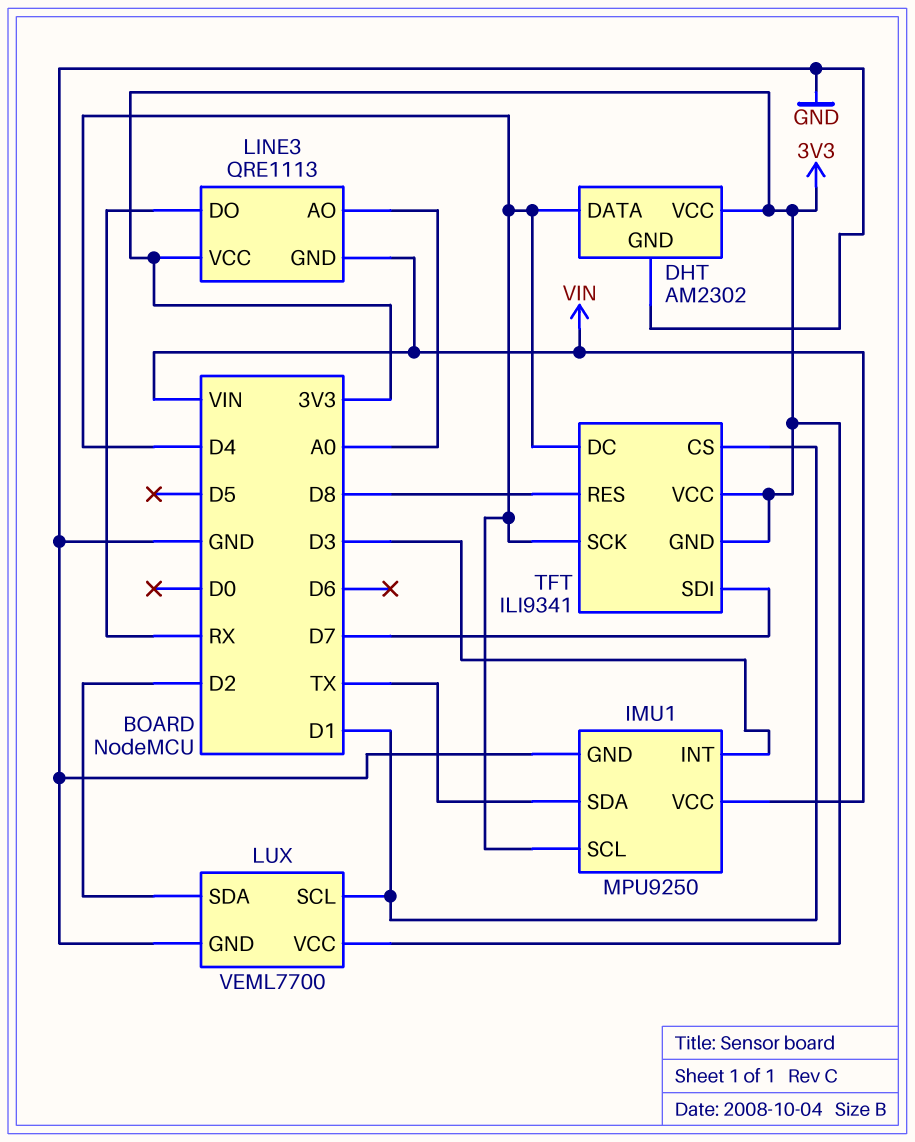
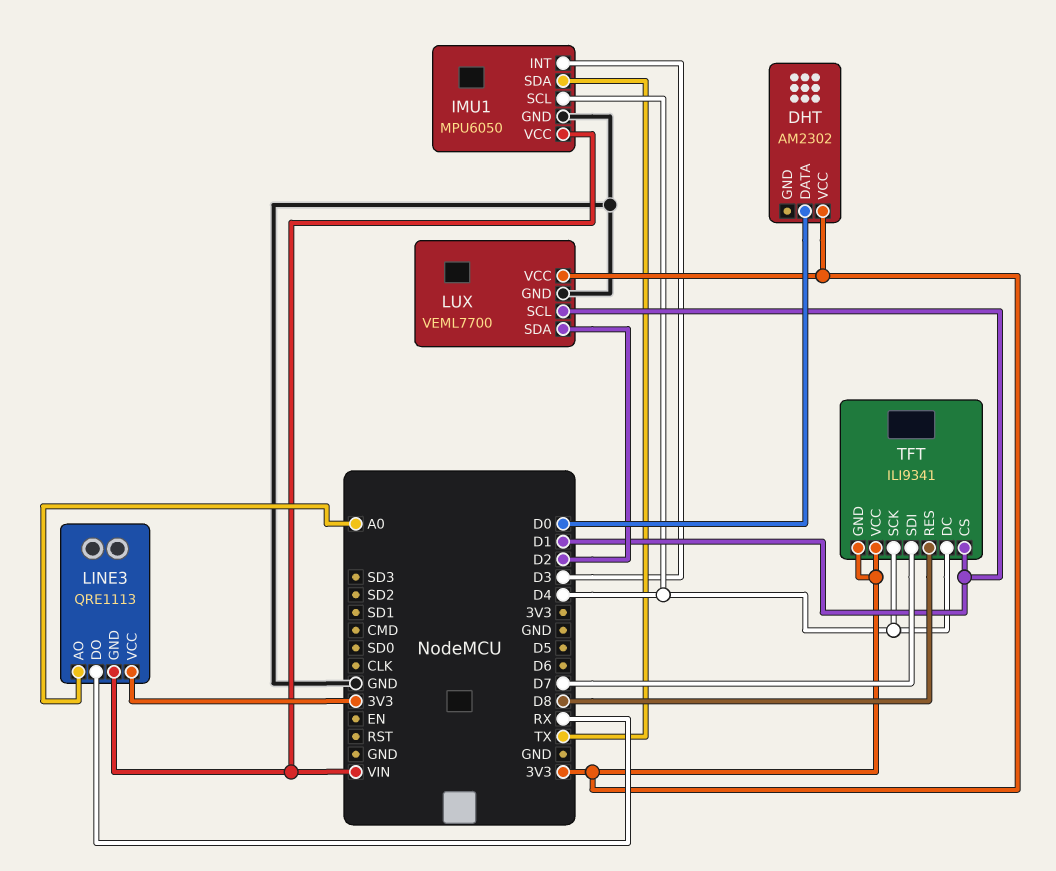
DHT pin DATA: D4 -> D0
DHT pin GND: GND -> none
IMU1: MPU9250 -> MPU6050

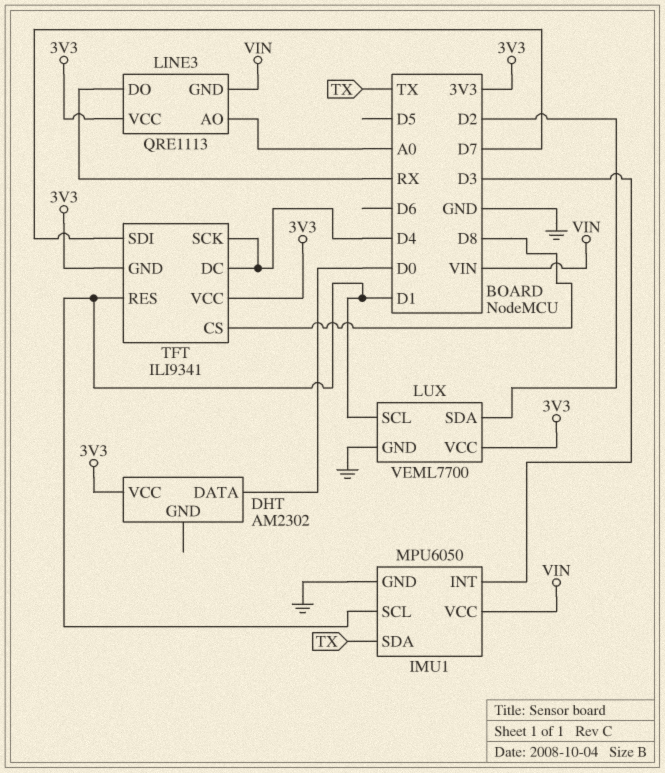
IMU1 pin SCL: D4 -> D1
TFT pin CS: D1 -> D8
TFT pin RES: D8 -> D1

